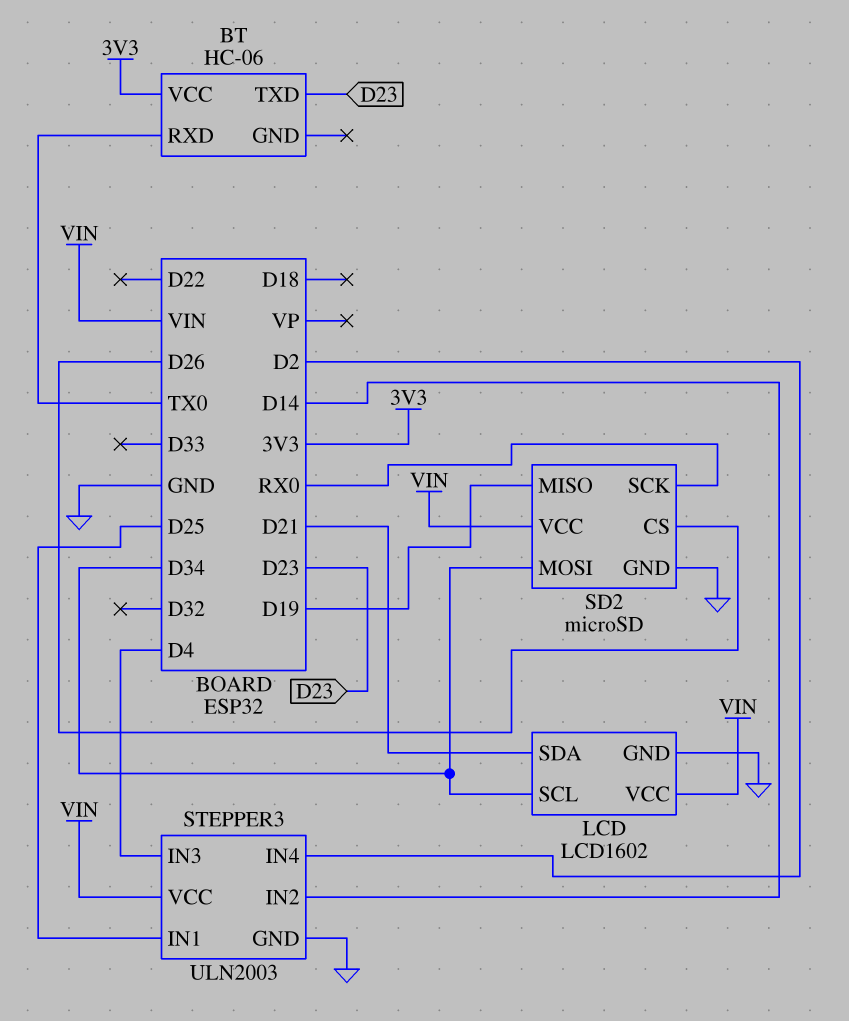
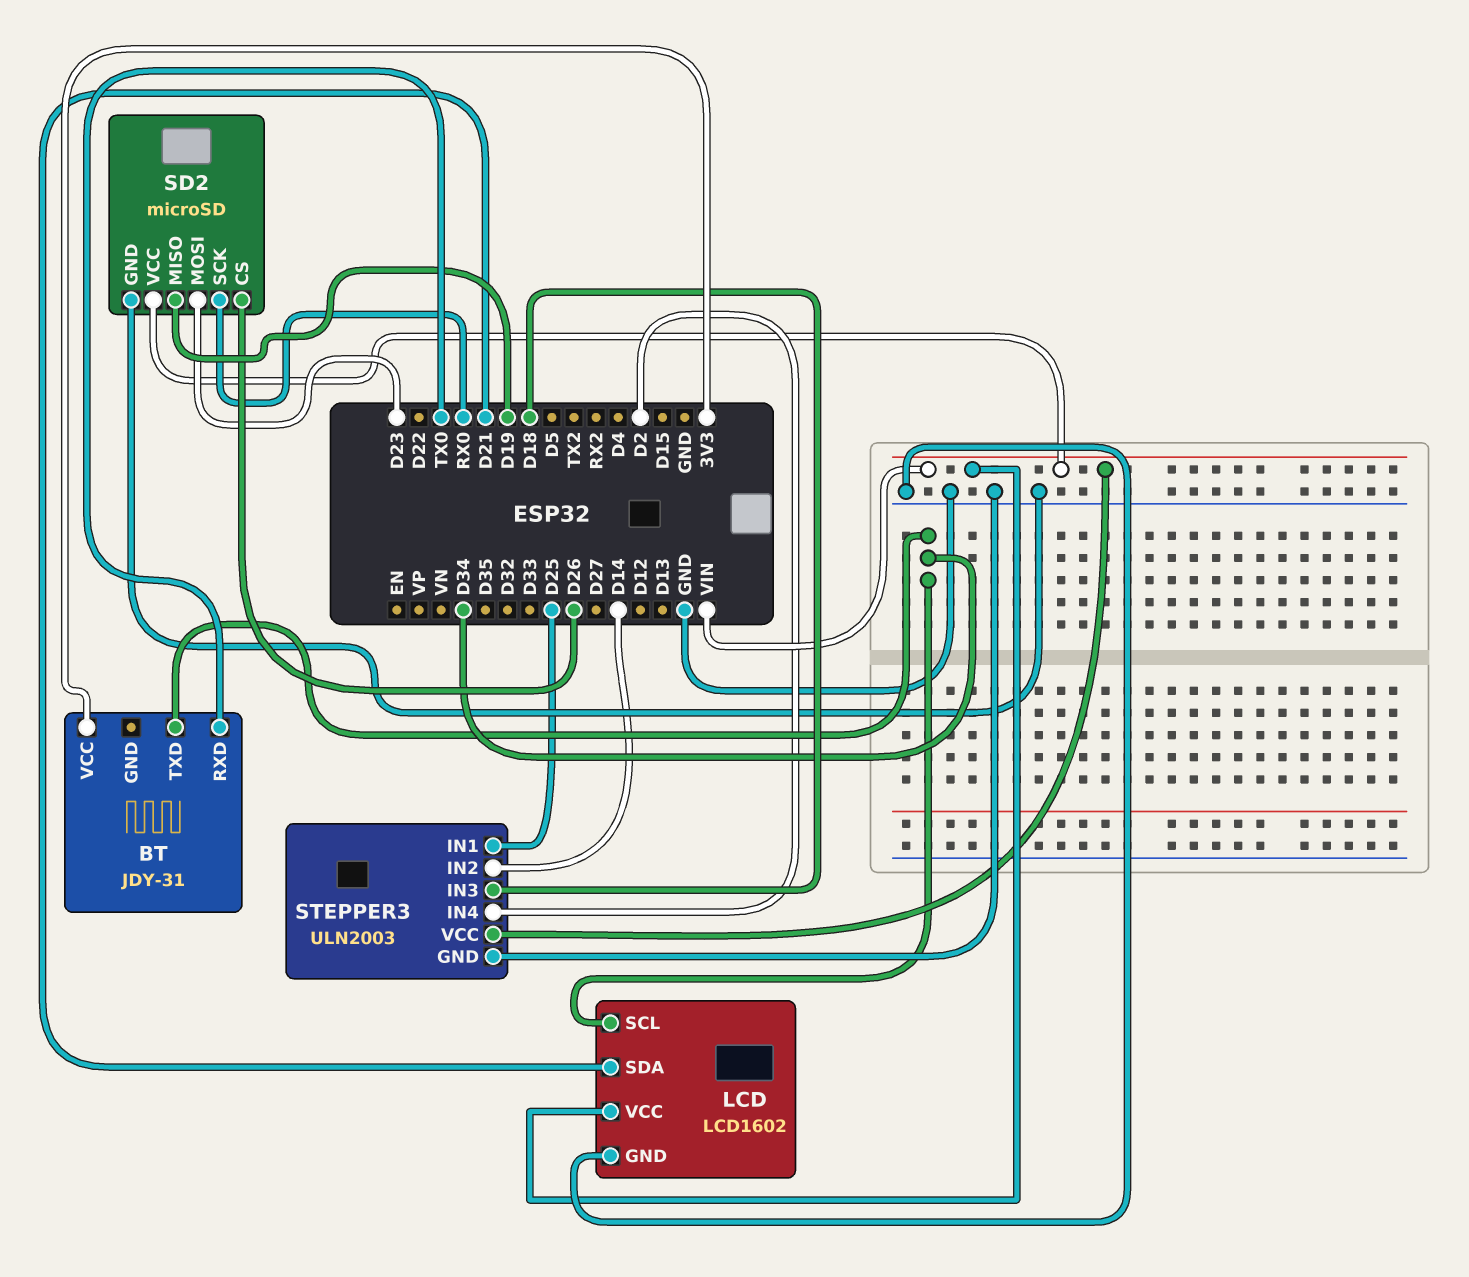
BT: HC-06 -> JDY-31
BT pin TXD: D23 -> D34
SD2 pin MOSI: D34 -> D23
STEPPER3 pin IN3: D4 -> D18

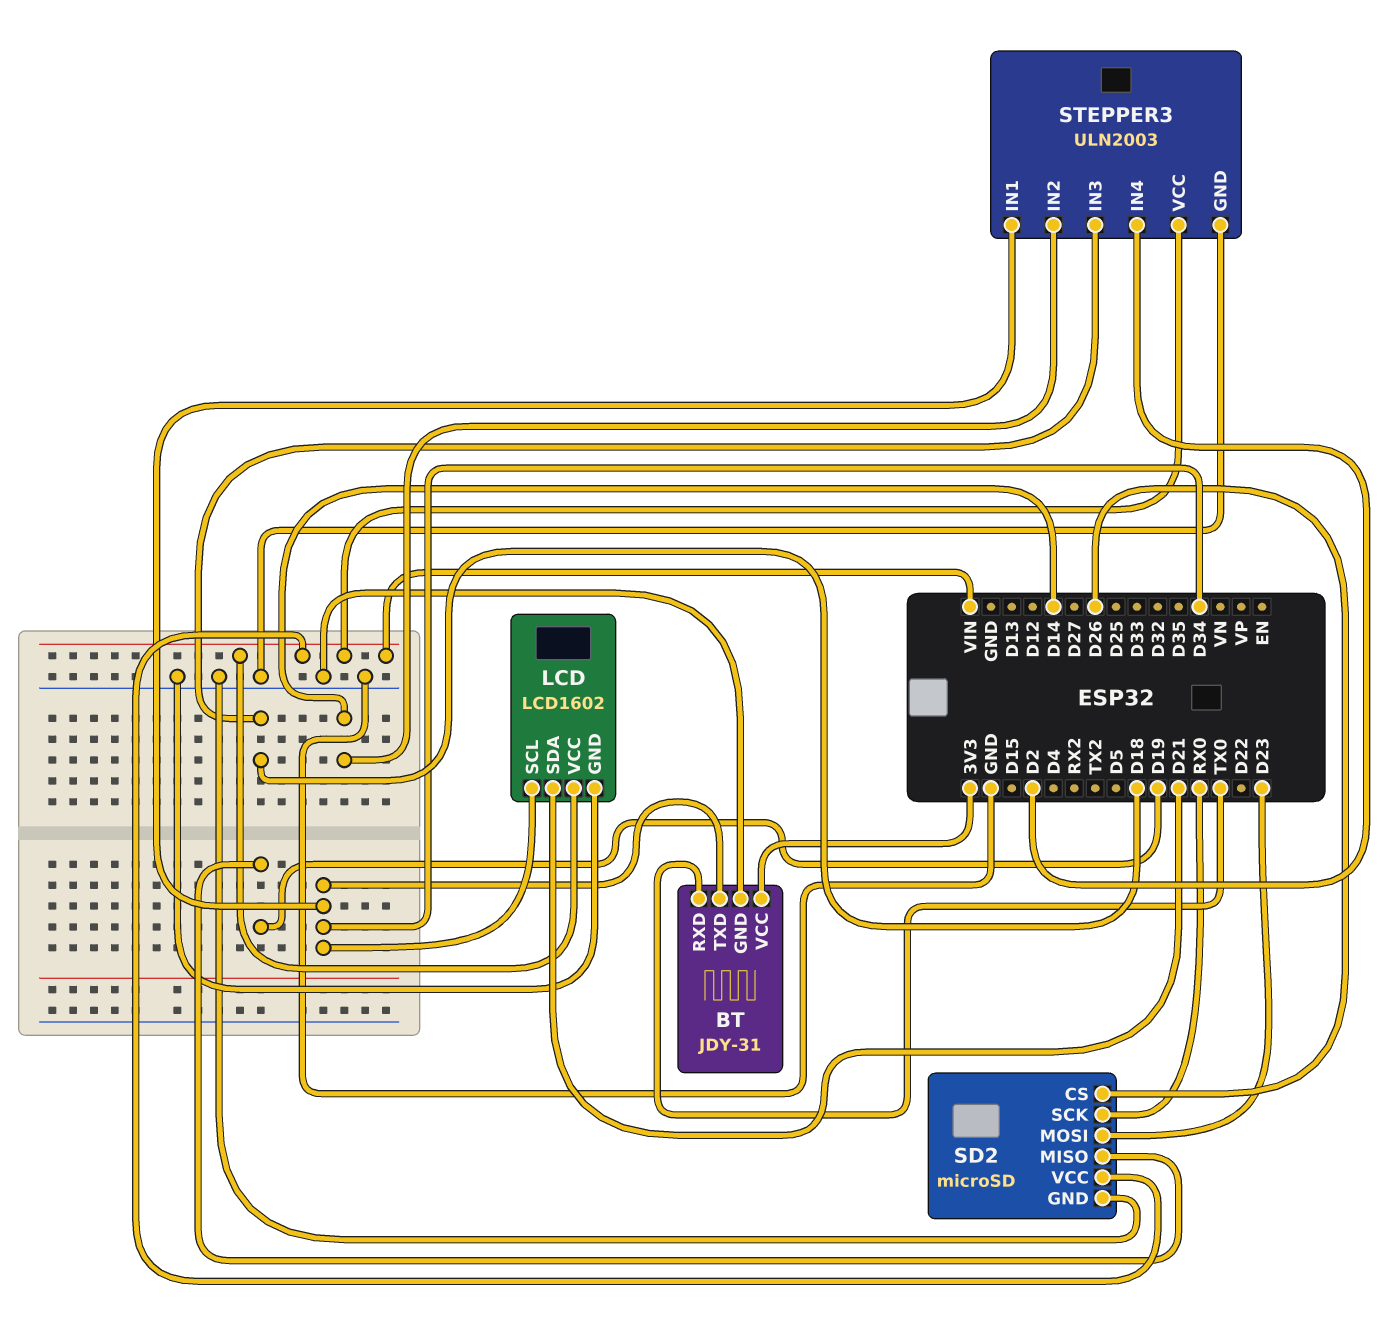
BT pin GND: none -> GND
STEPPER3 pin IN1: D25 -> D34

